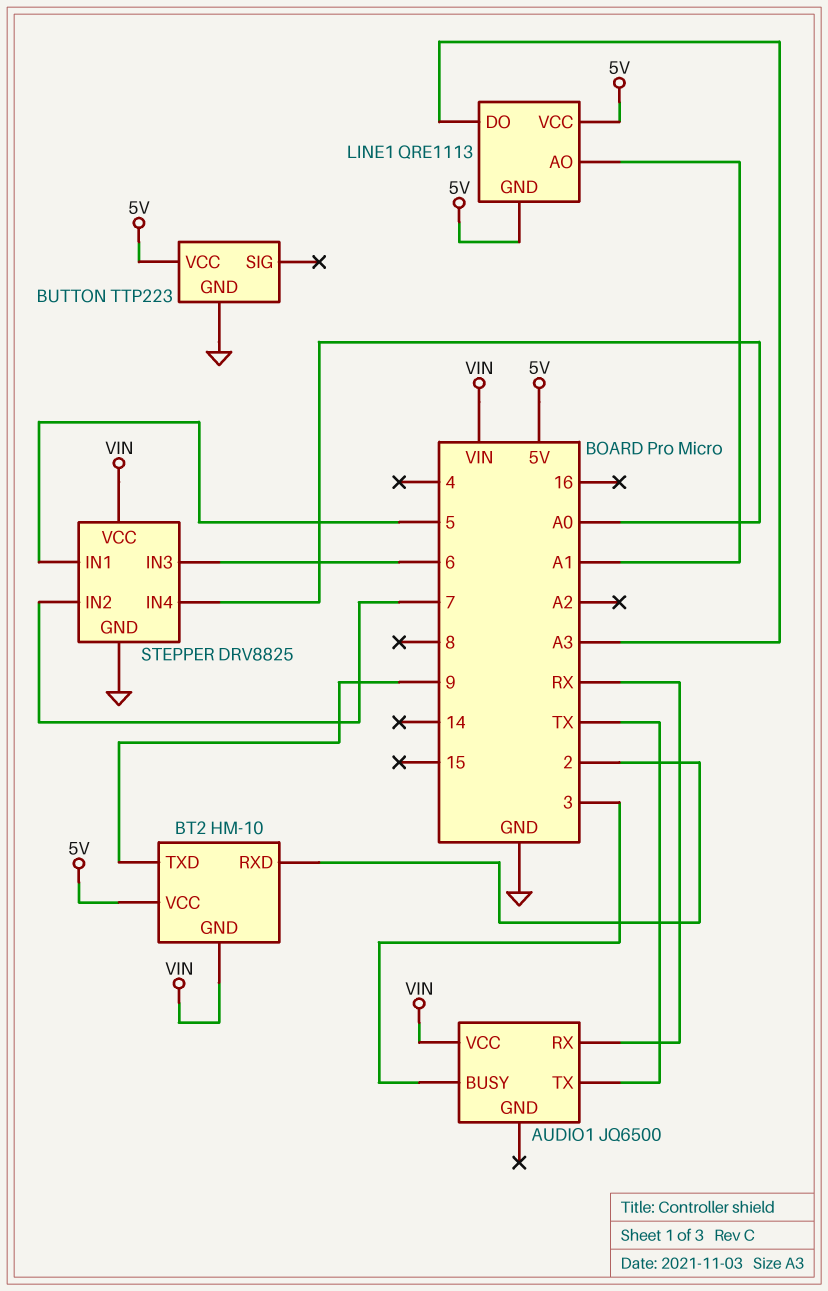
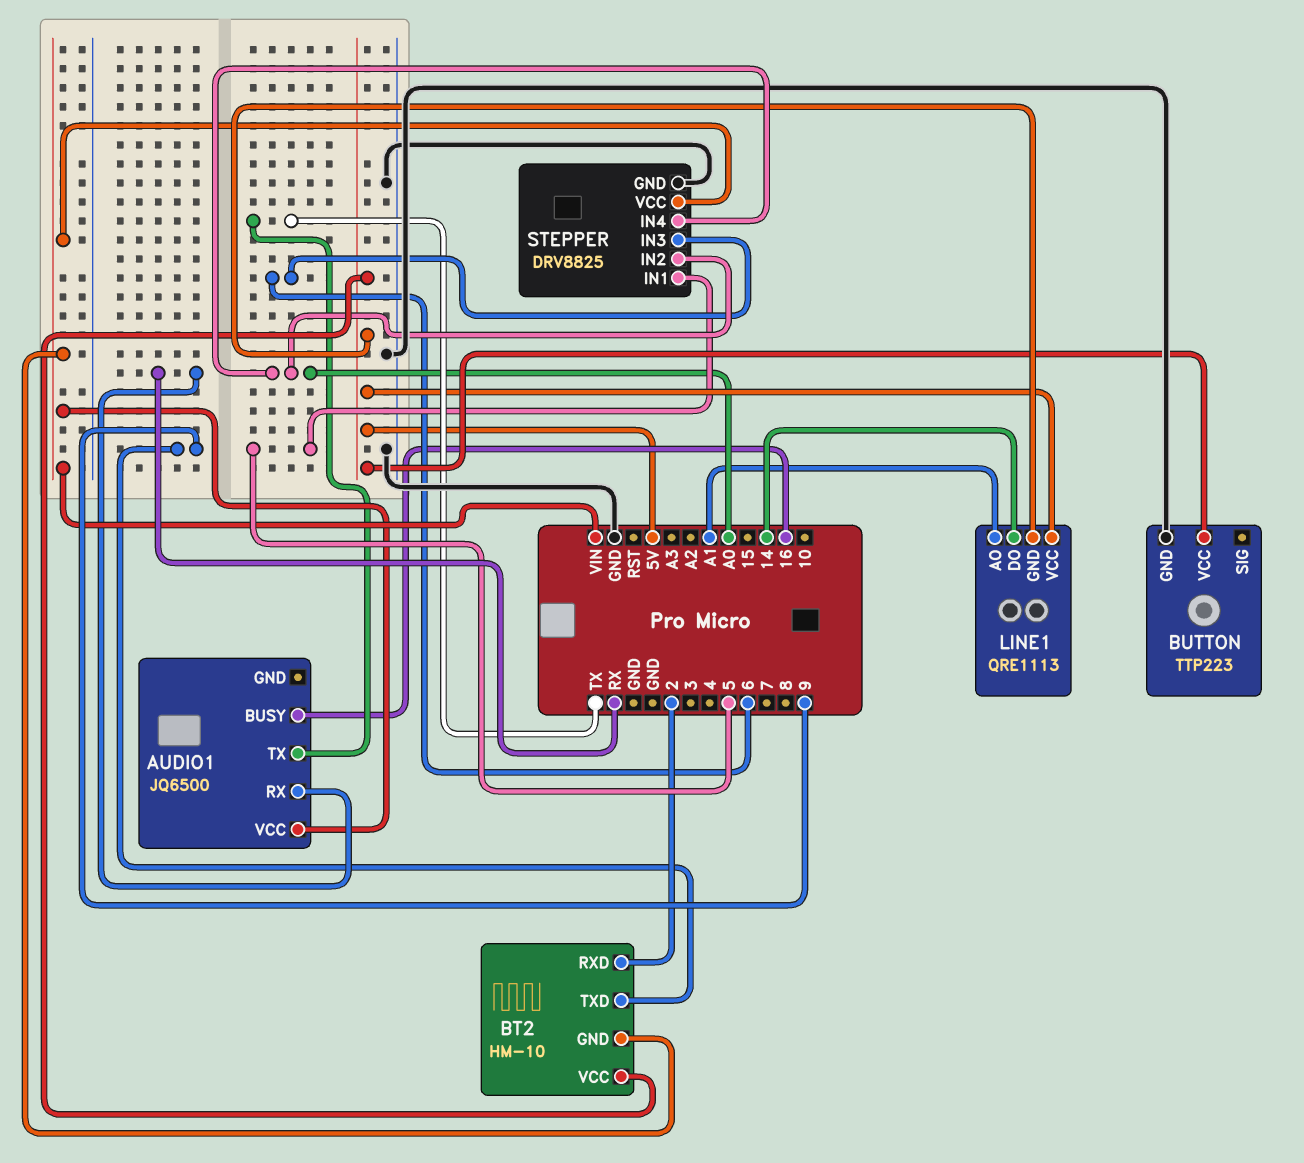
AUDIO1 pin BUSY: 3 -> 16
LINE1 pin DO: A3 -> 14
STEPPER pin IN2: 7 -> A0

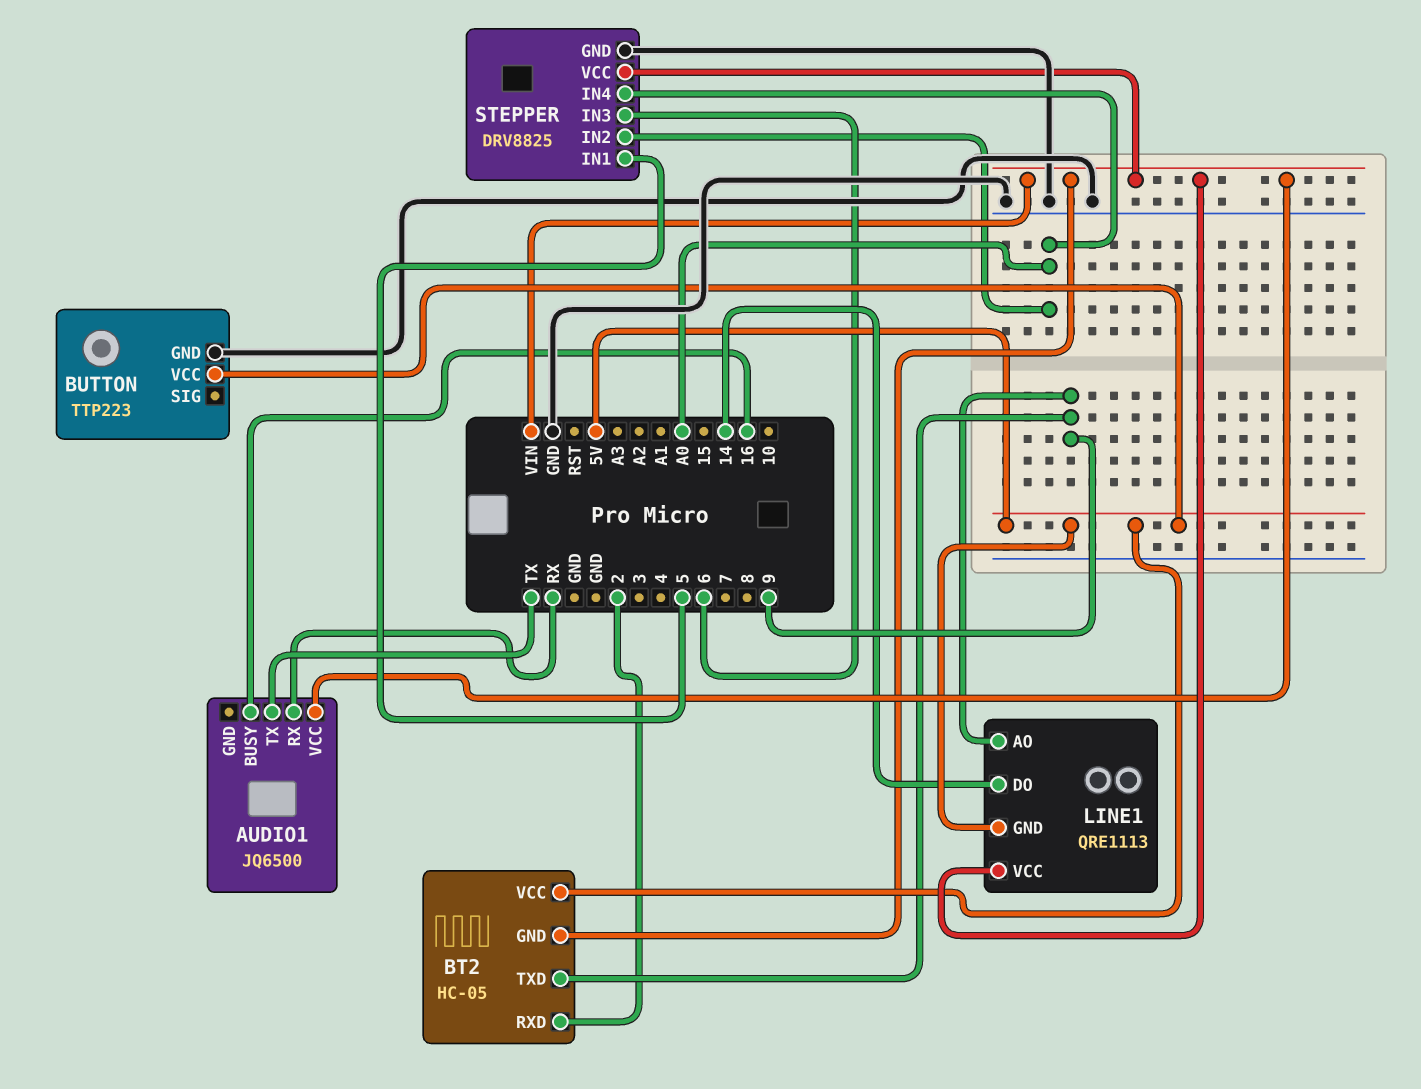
BT2: HM-10 -> HC-05
LINE1 pin AO: A1 -> 9
LINE1 pin VCC: 5V -> VIN

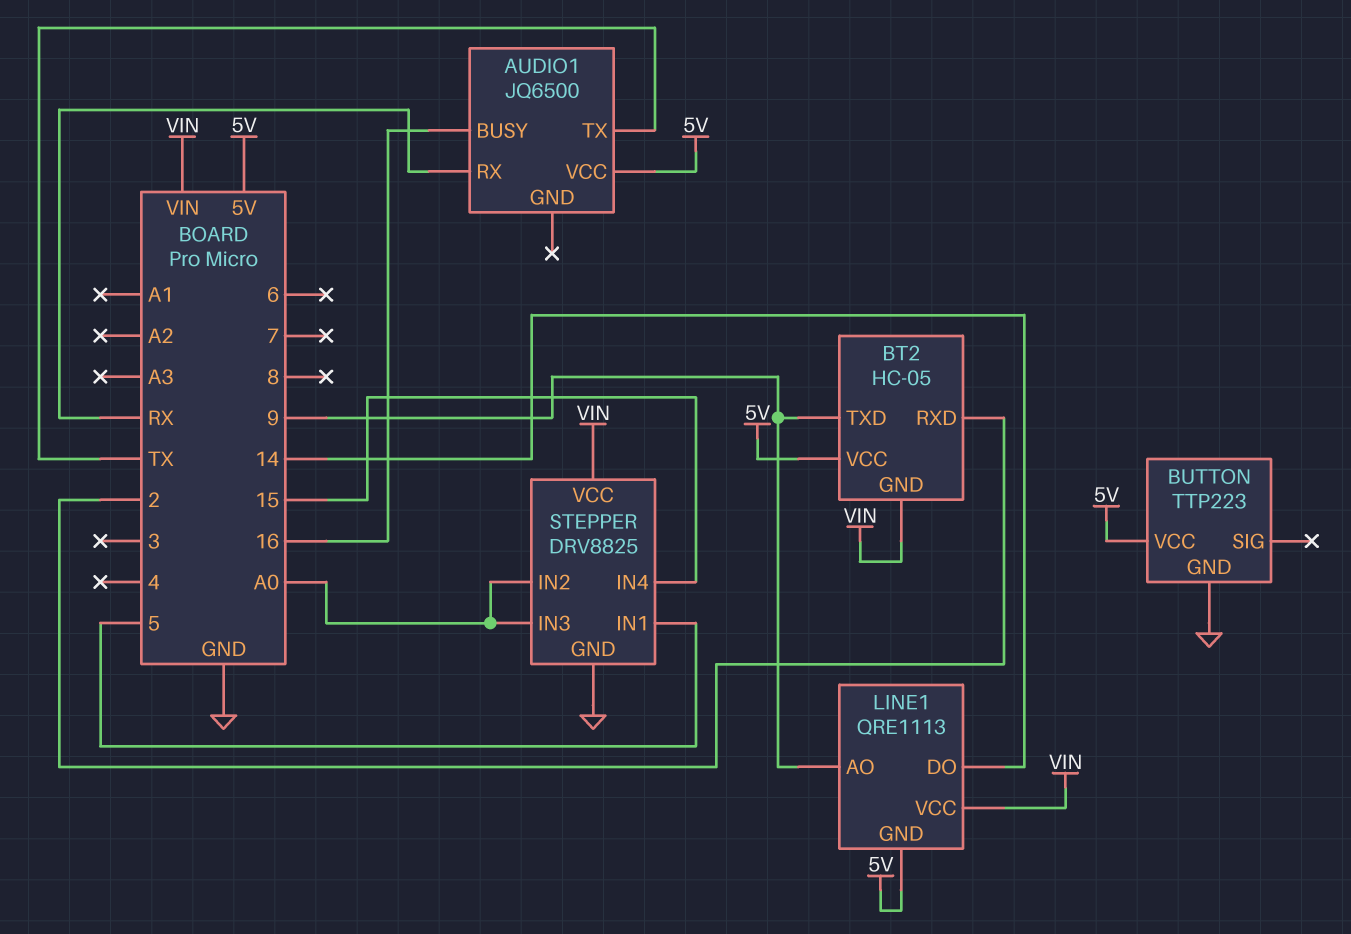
AUDIO1 pin VCC: VIN -> 5V
STEPPER pin IN3: 6 -> A0
STEPPER pin IN4: A0 -> 15

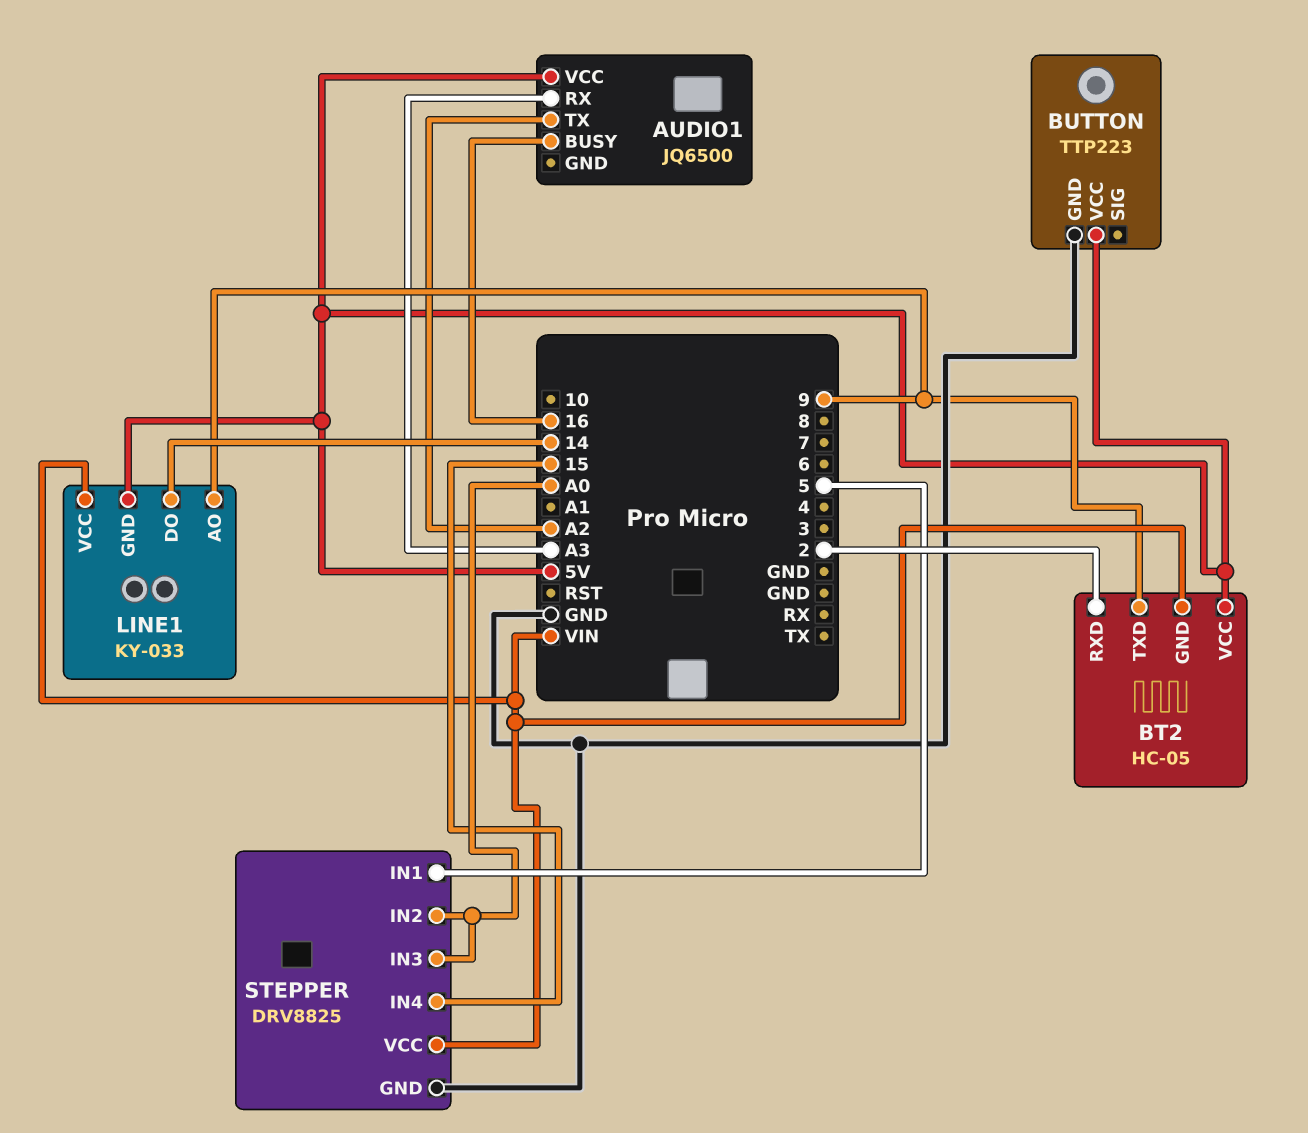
AUDIO1 pin RX: RX -> A3
AUDIO1 pin TX: TX -> A2
LINE1: QRE1113 -> KY-033

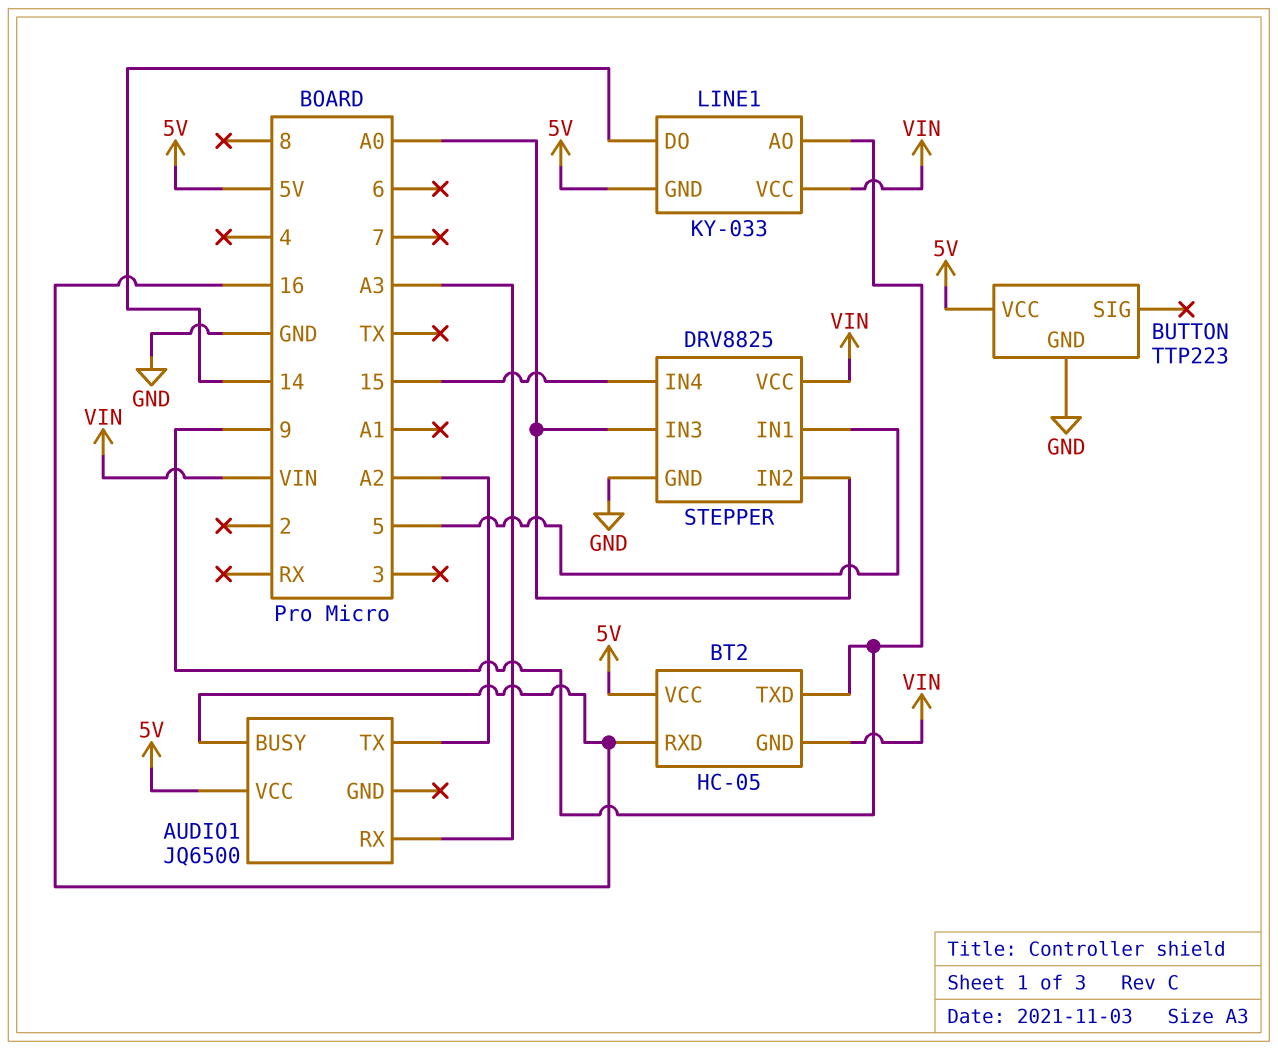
BT2 pin RXD: 2 -> 16

